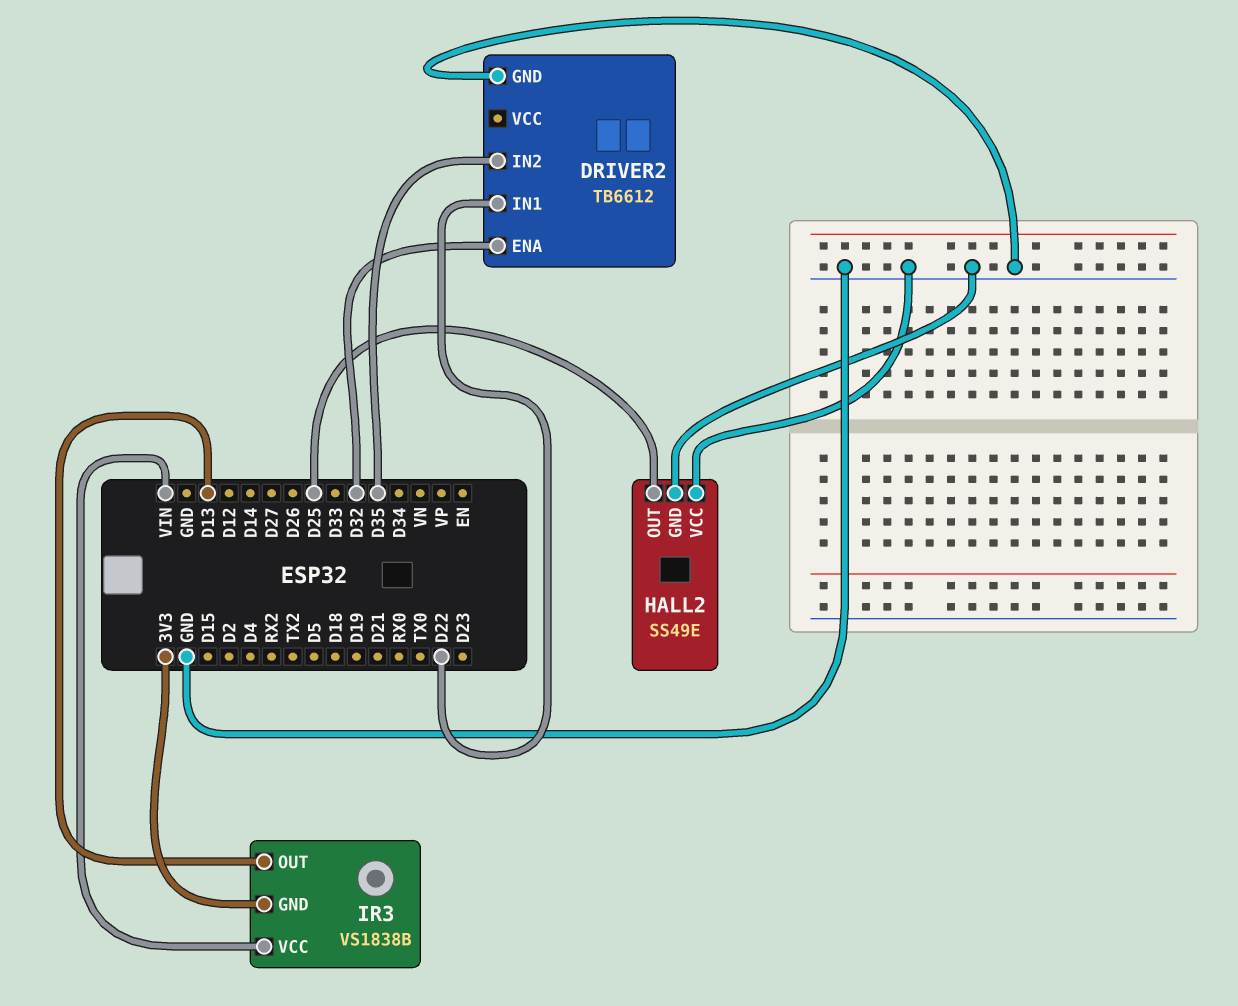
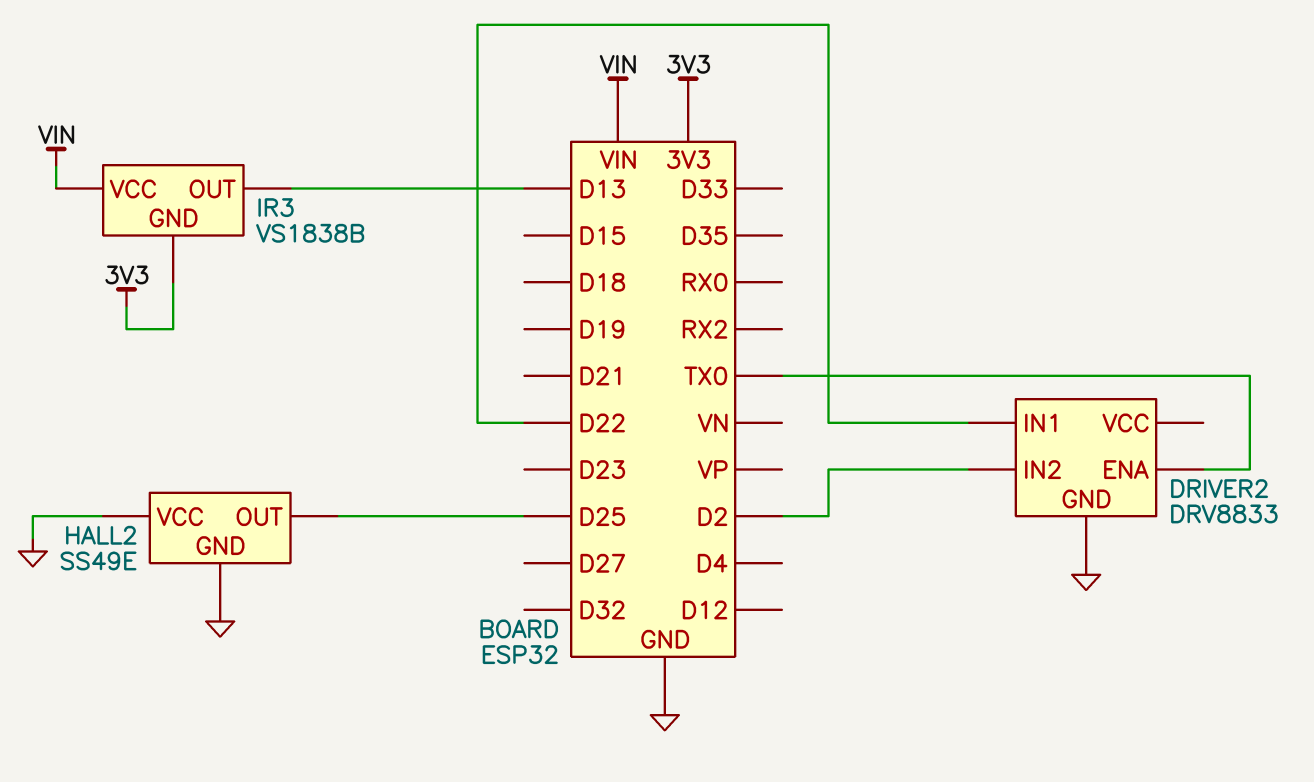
DRIVER2: TB6612 -> DRV8833
DRIVER2 pin ENA: D32 -> TX0
DRIVER2 pin IN2: D35 -> D2

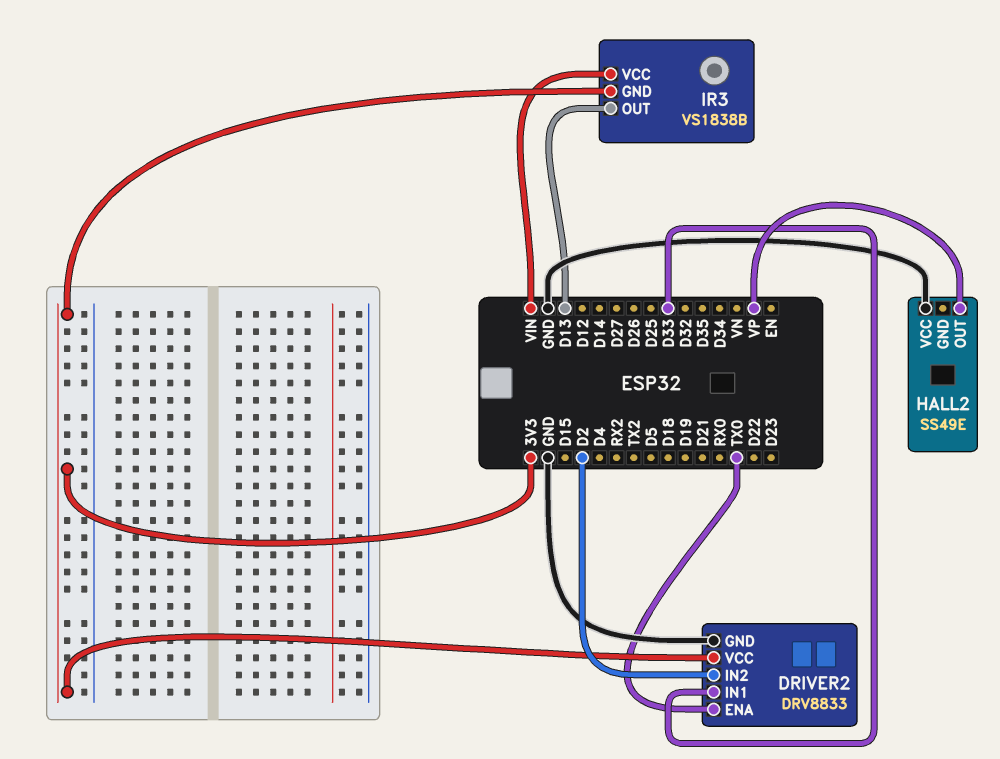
DRIVER2 pin IN1: D22 -> D33
DRIVER2 pin VCC: none -> 3V3
HALL2 pin GND: GND -> none
HALL2 pin OUT: D25 -> VP

